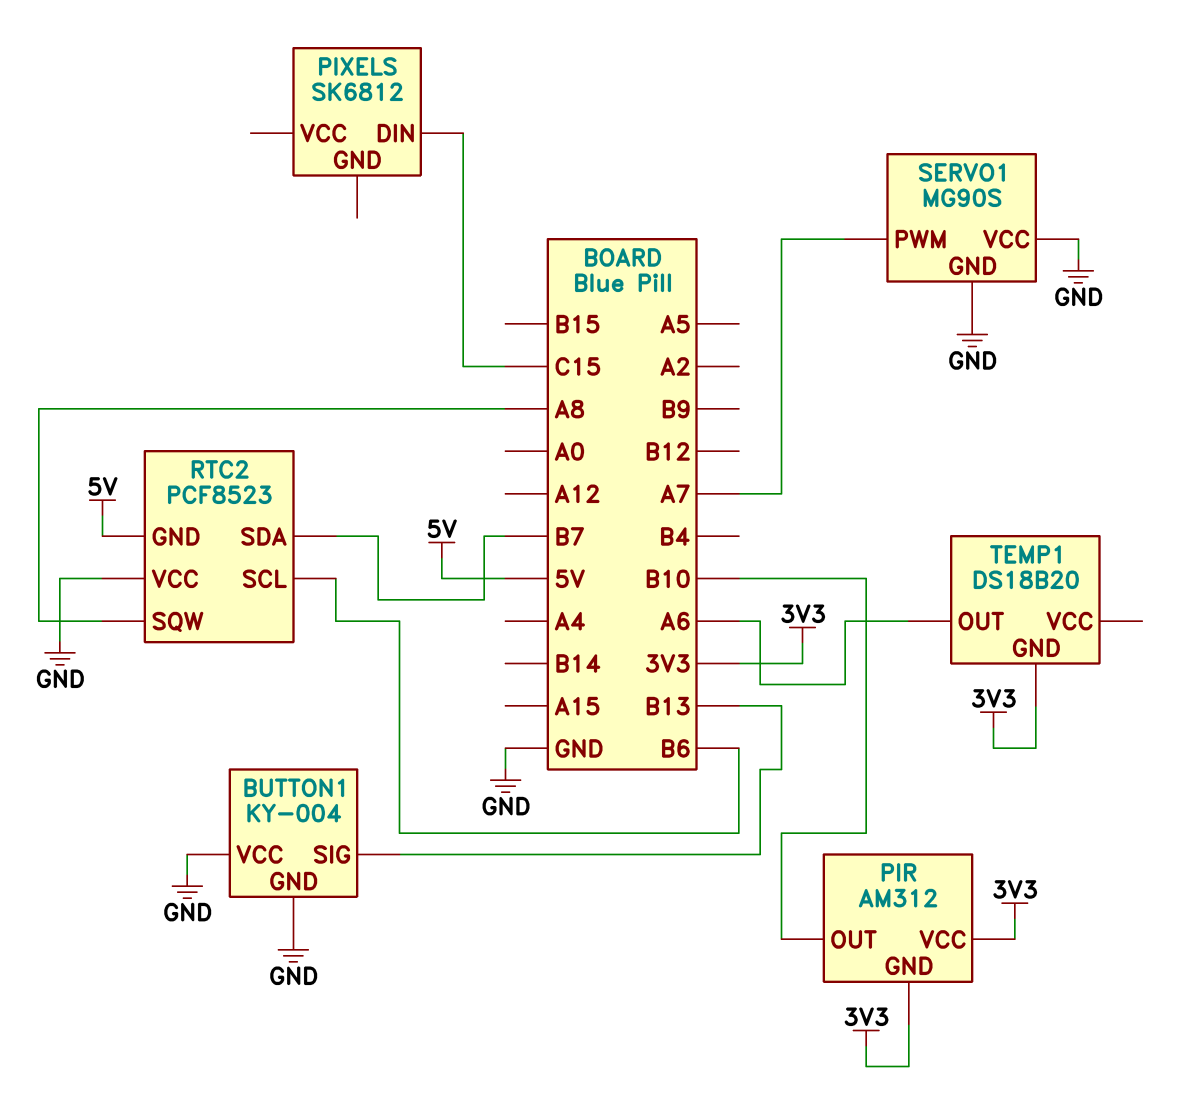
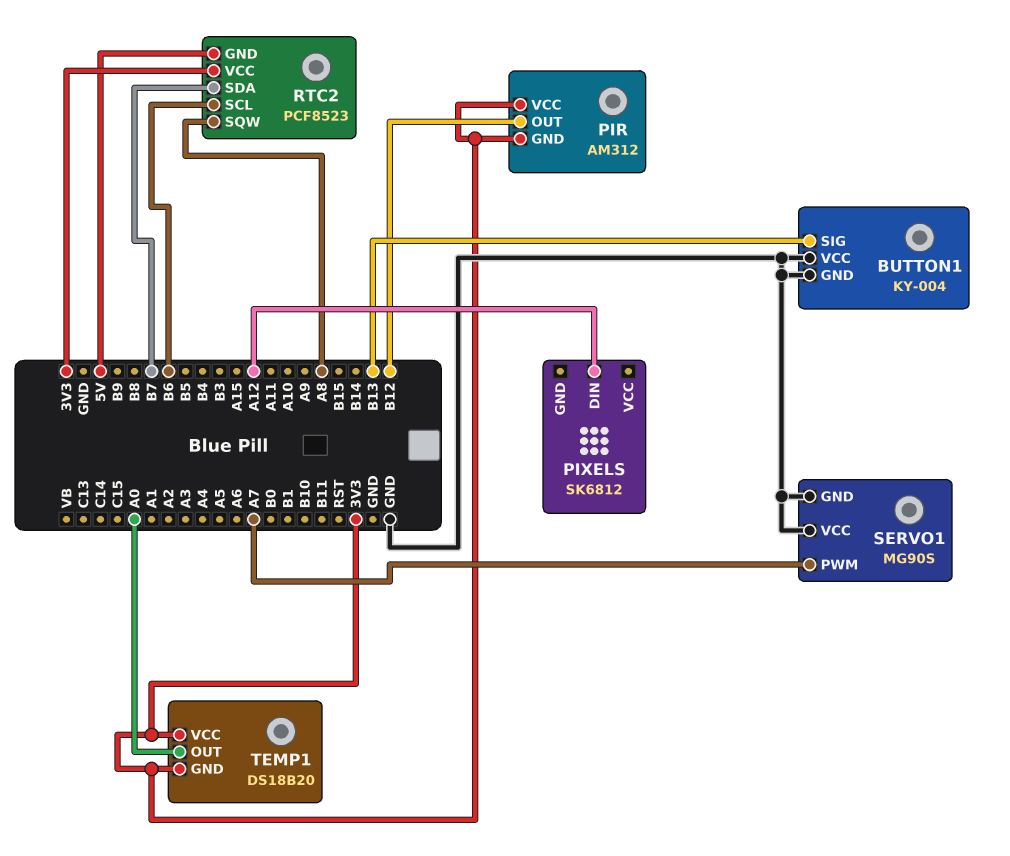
PIR pin OUT: B10 -> B12
PIXELS pin DIN: C15 -> A12
RTC2 pin VCC: GND -> 3V3
TEMP1 pin OUT: A6 -> A0
TEMP1 pin VCC: none -> 3V3

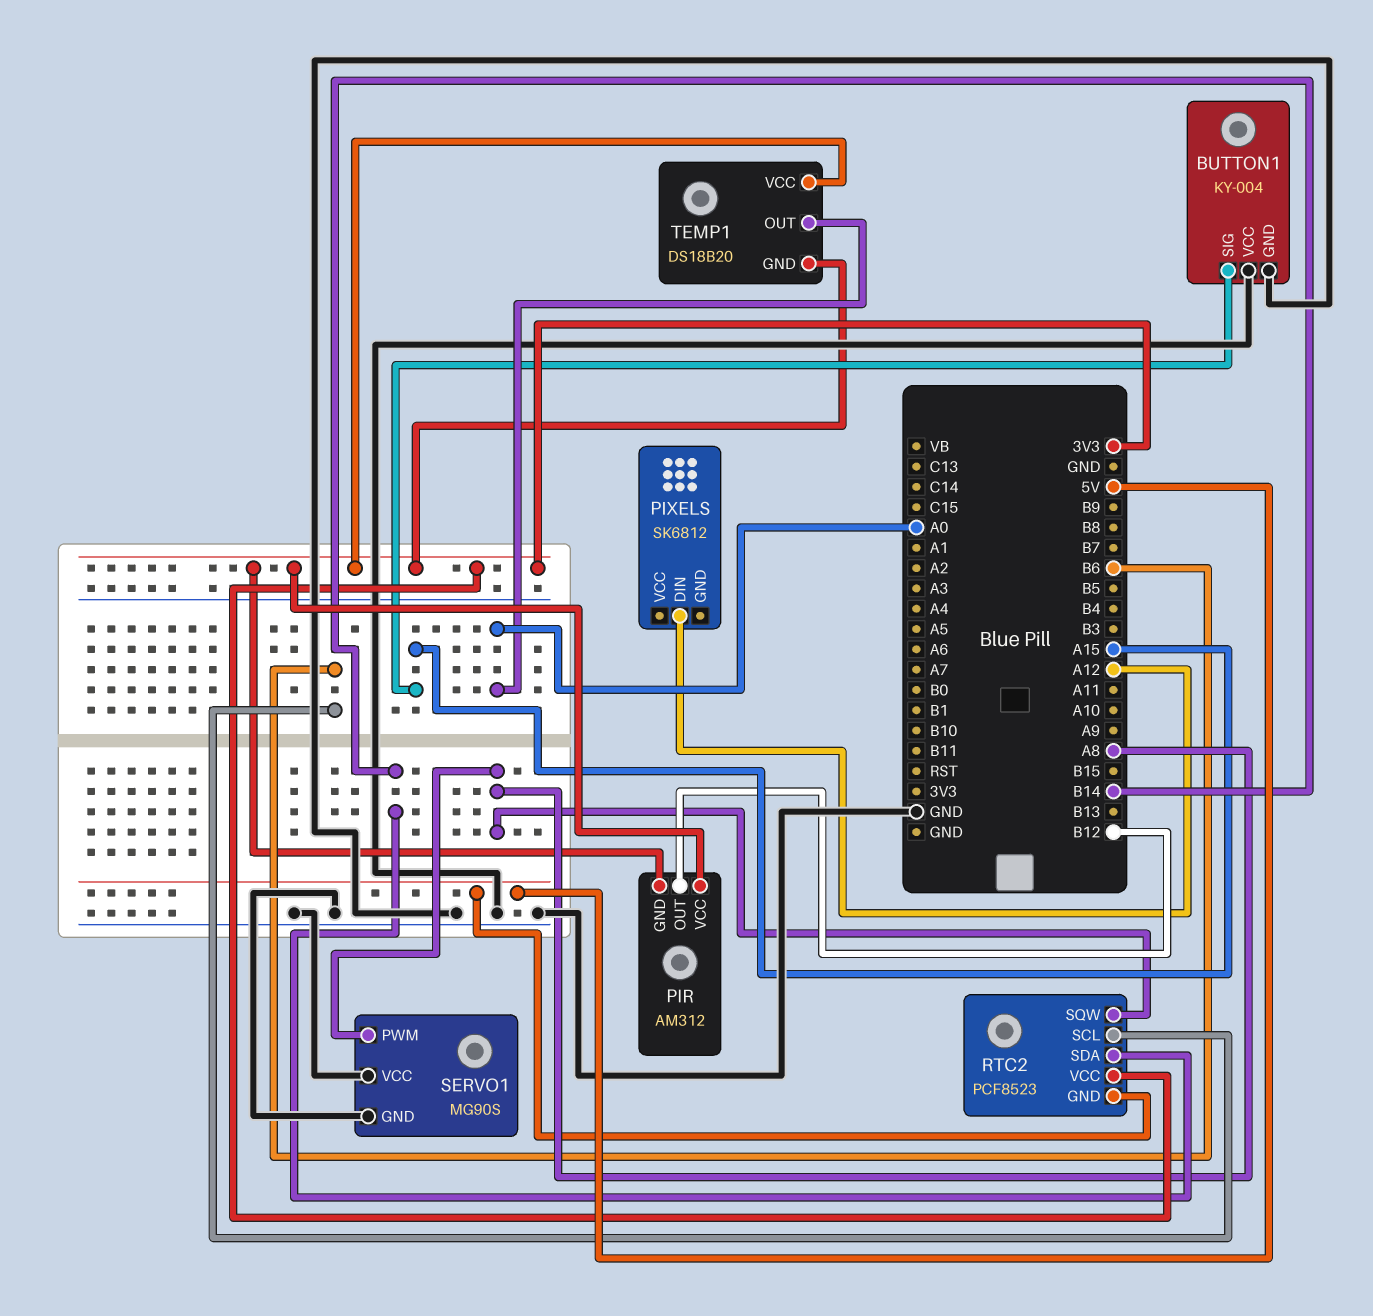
BUTTON1 pin SIG: B13 -> A15
RTC2 pin SDA: B7 -> B14
SERVO1 pin PWM: A7 -> A8

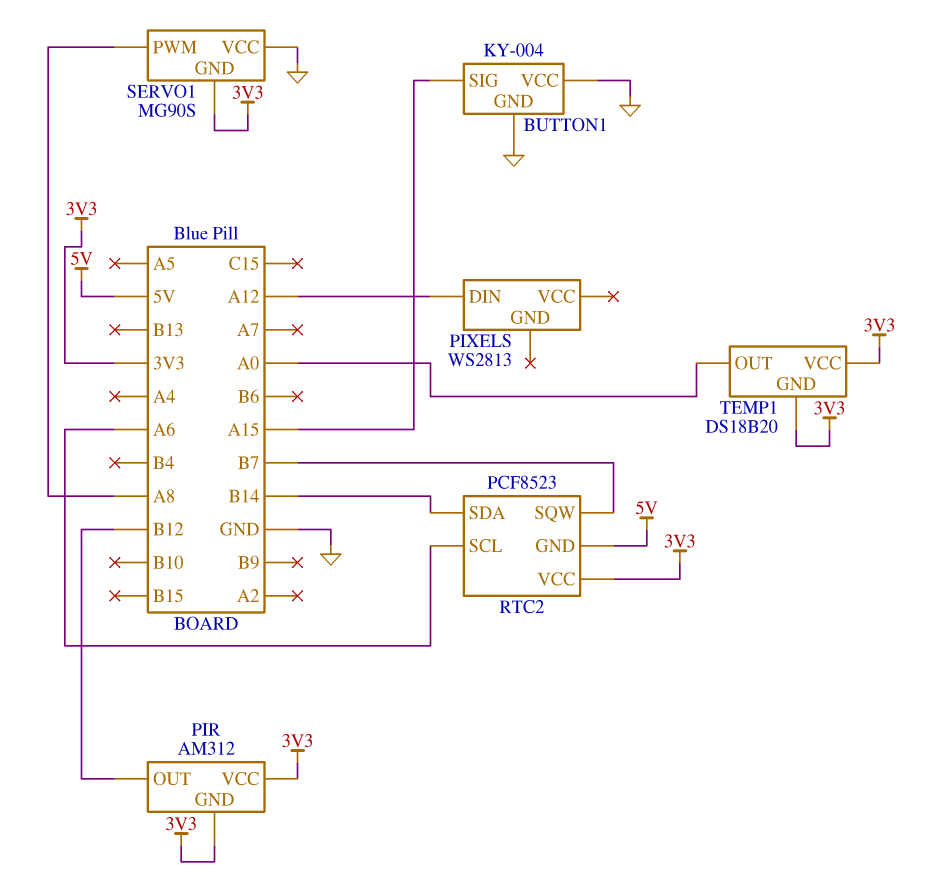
PIXELS: SK6812 -> WS2813
RTC2 pin SCL: B6 -> A6
RTC2 pin SQW: A8 -> B7
SERVO1 pin GND: GND -> 3V3

